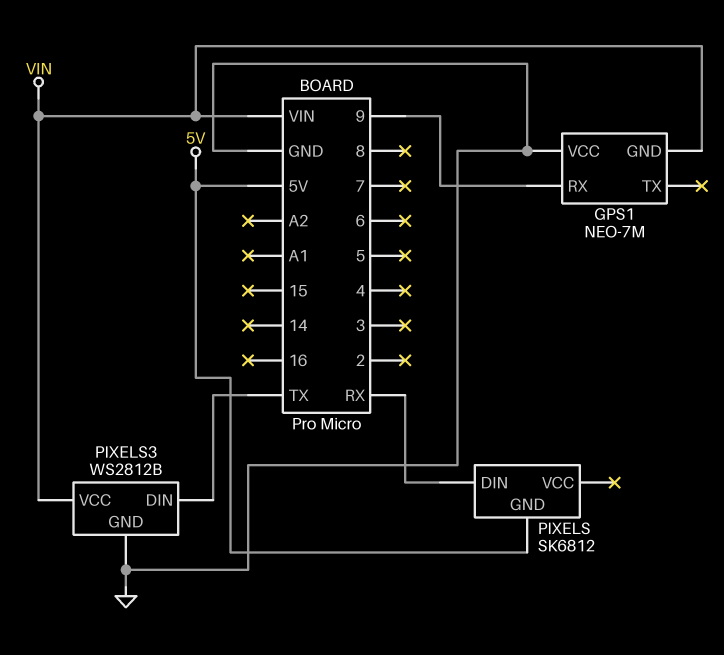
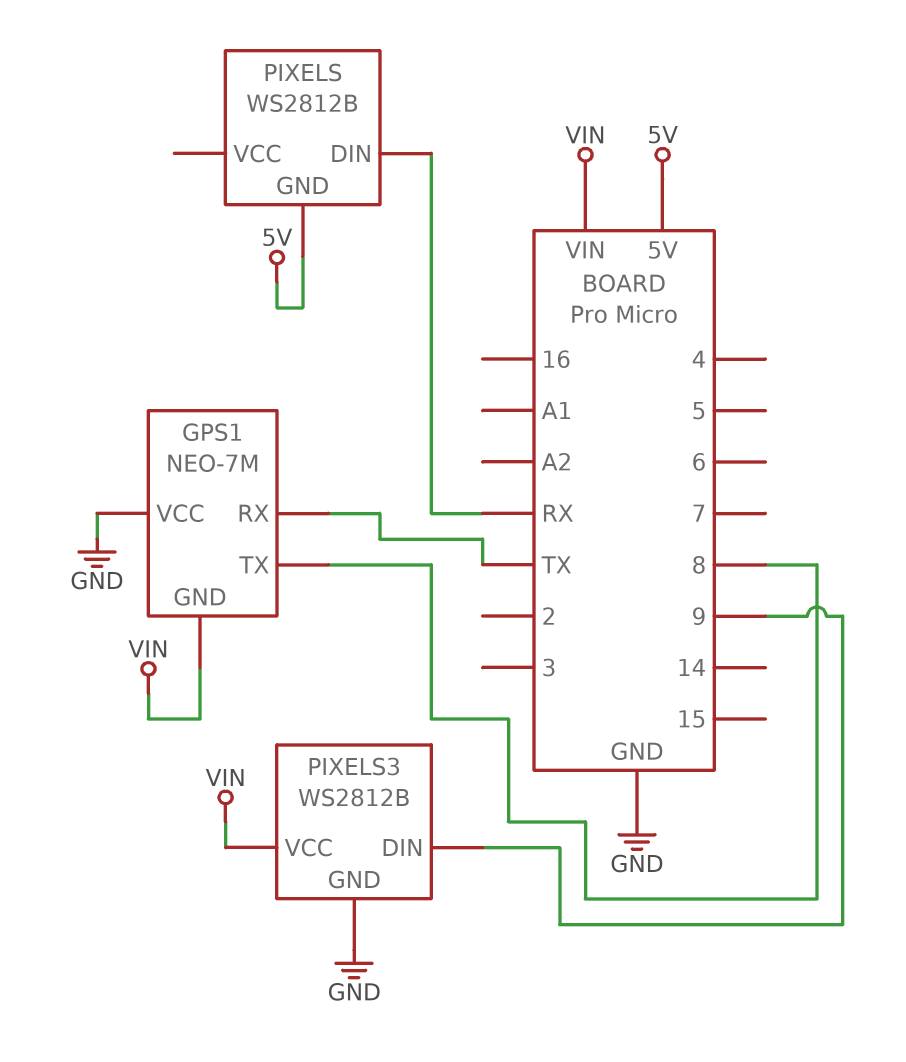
GPS1 pin RX: 9 -> TX
GPS1 pin TX: none -> 8
PIXELS: SK6812 -> WS2812B
PIXELS3 pin DIN: TX -> 9

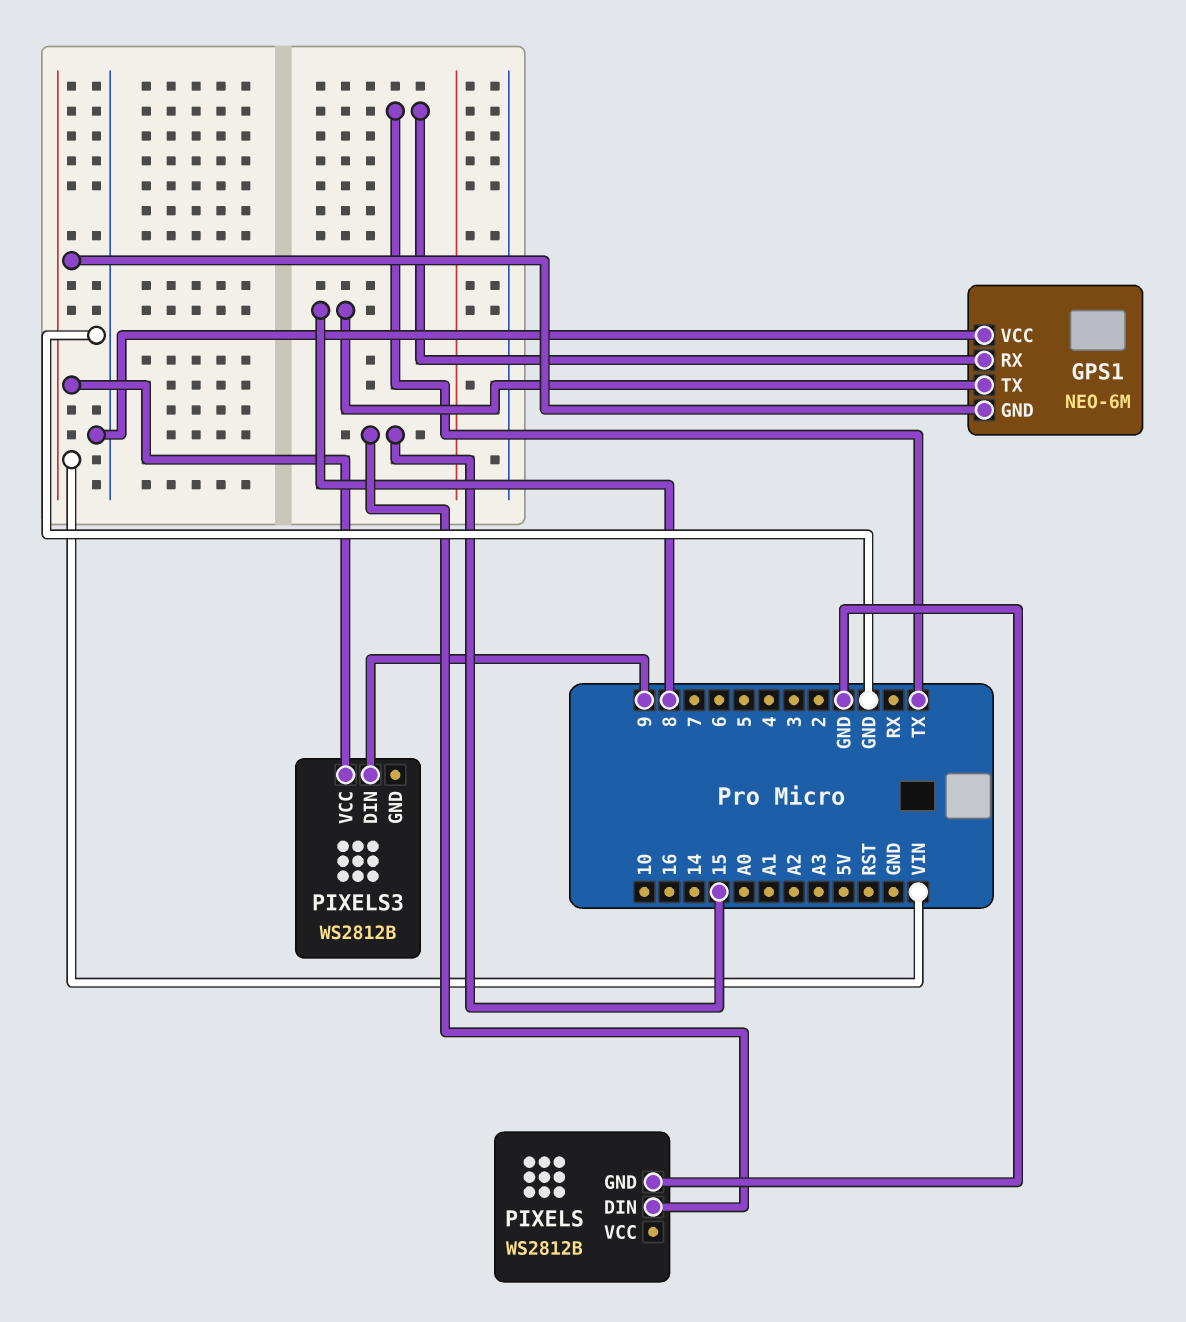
GPS1: NEO-7M -> NEO-6M
PIXELS pin DIN: RX -> 15
PIXELS pin GND: 5V -> GND
PIXELS3 pin GND: GND -> none

